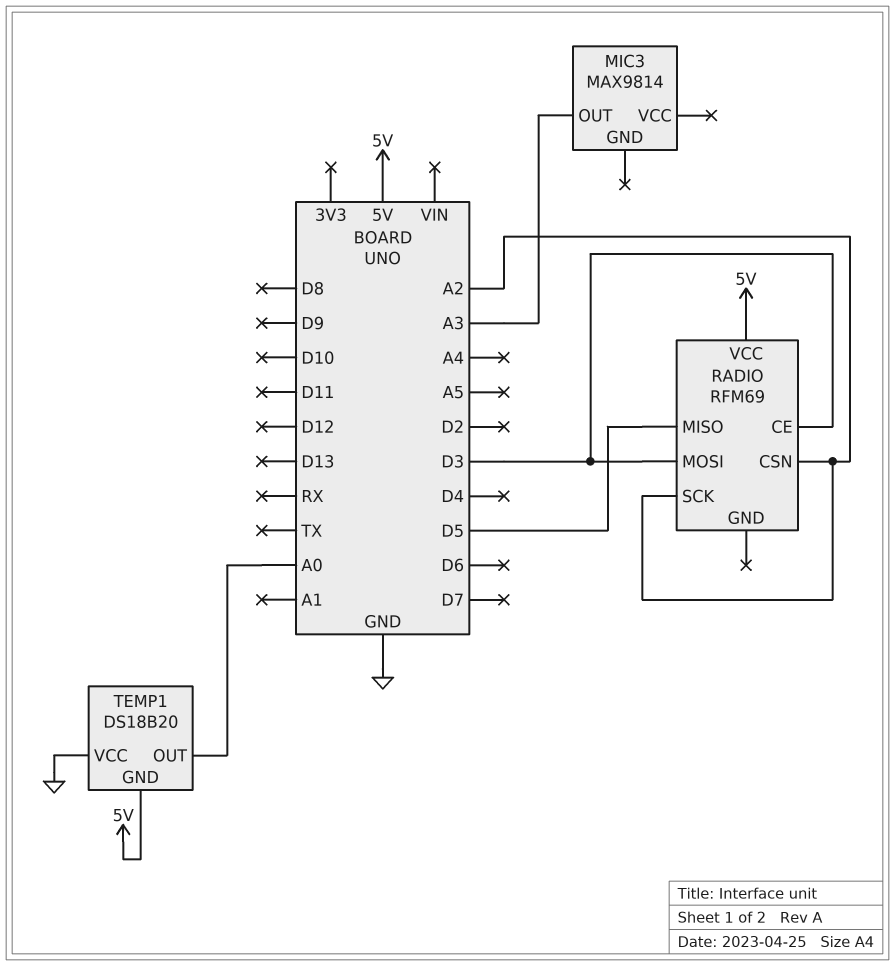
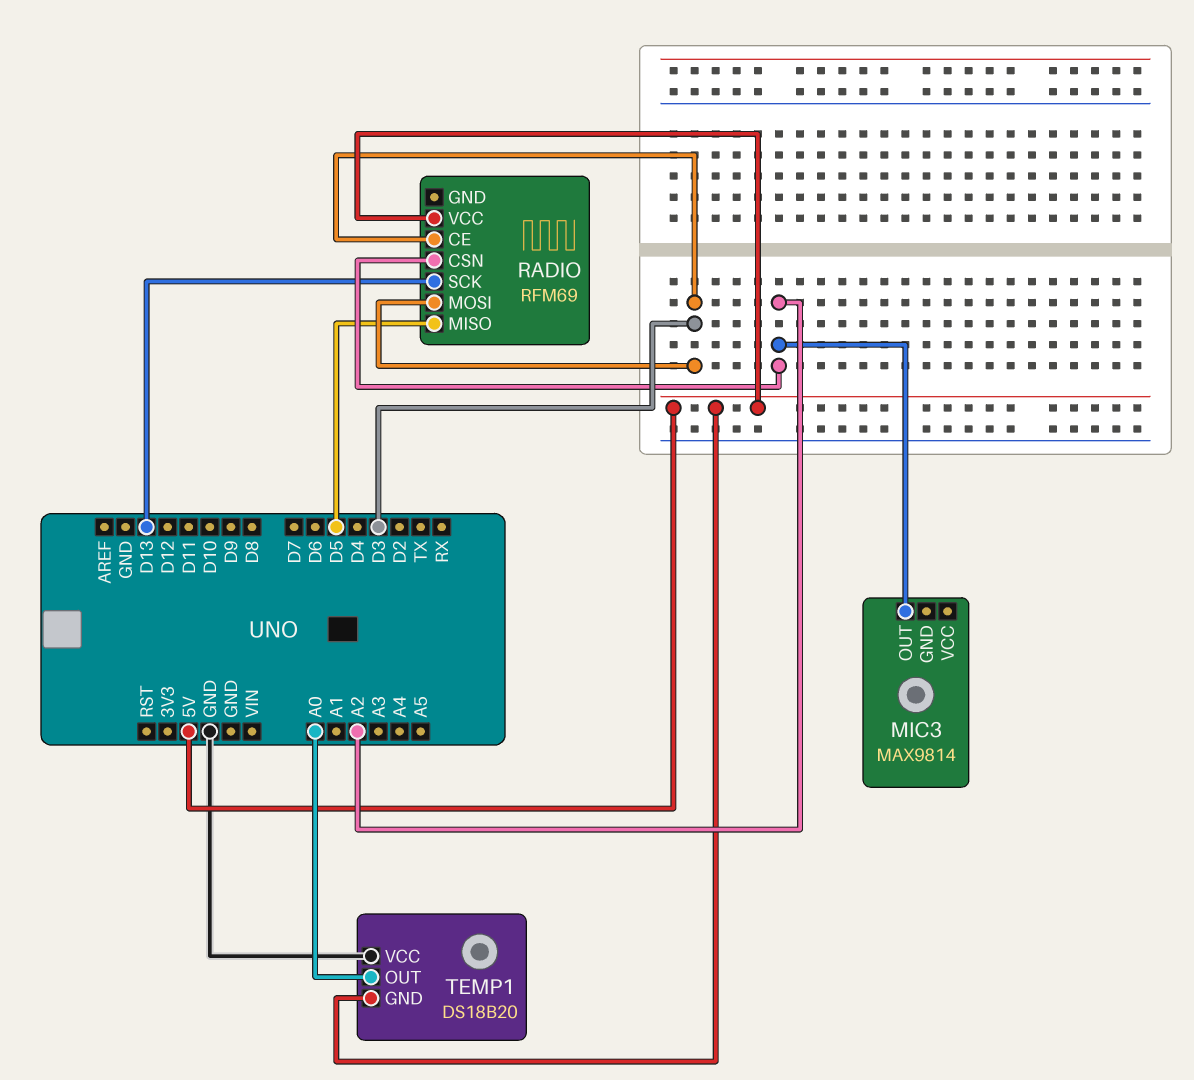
MIC3 pin OUT: A3 -> A2
RADIO pin SCK: A2 -> D13

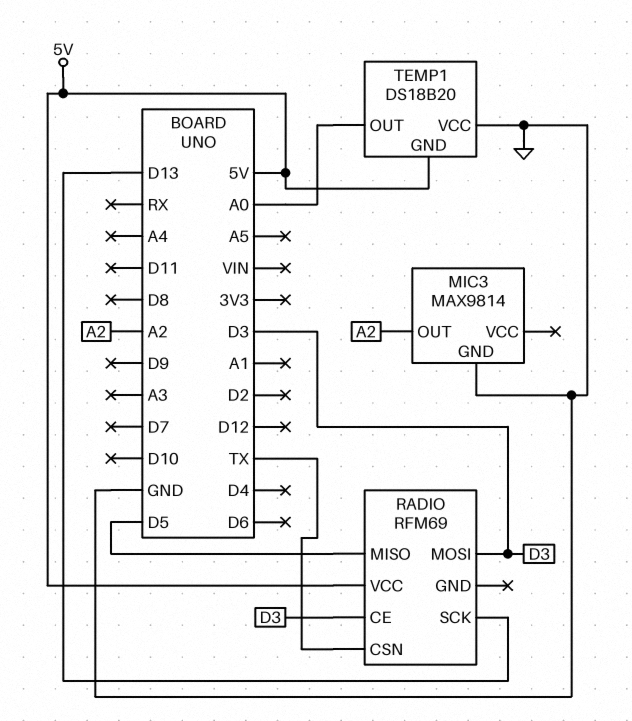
MIC3 pin GND: none -> GND
RADIO pin CSN: A2 -> TX

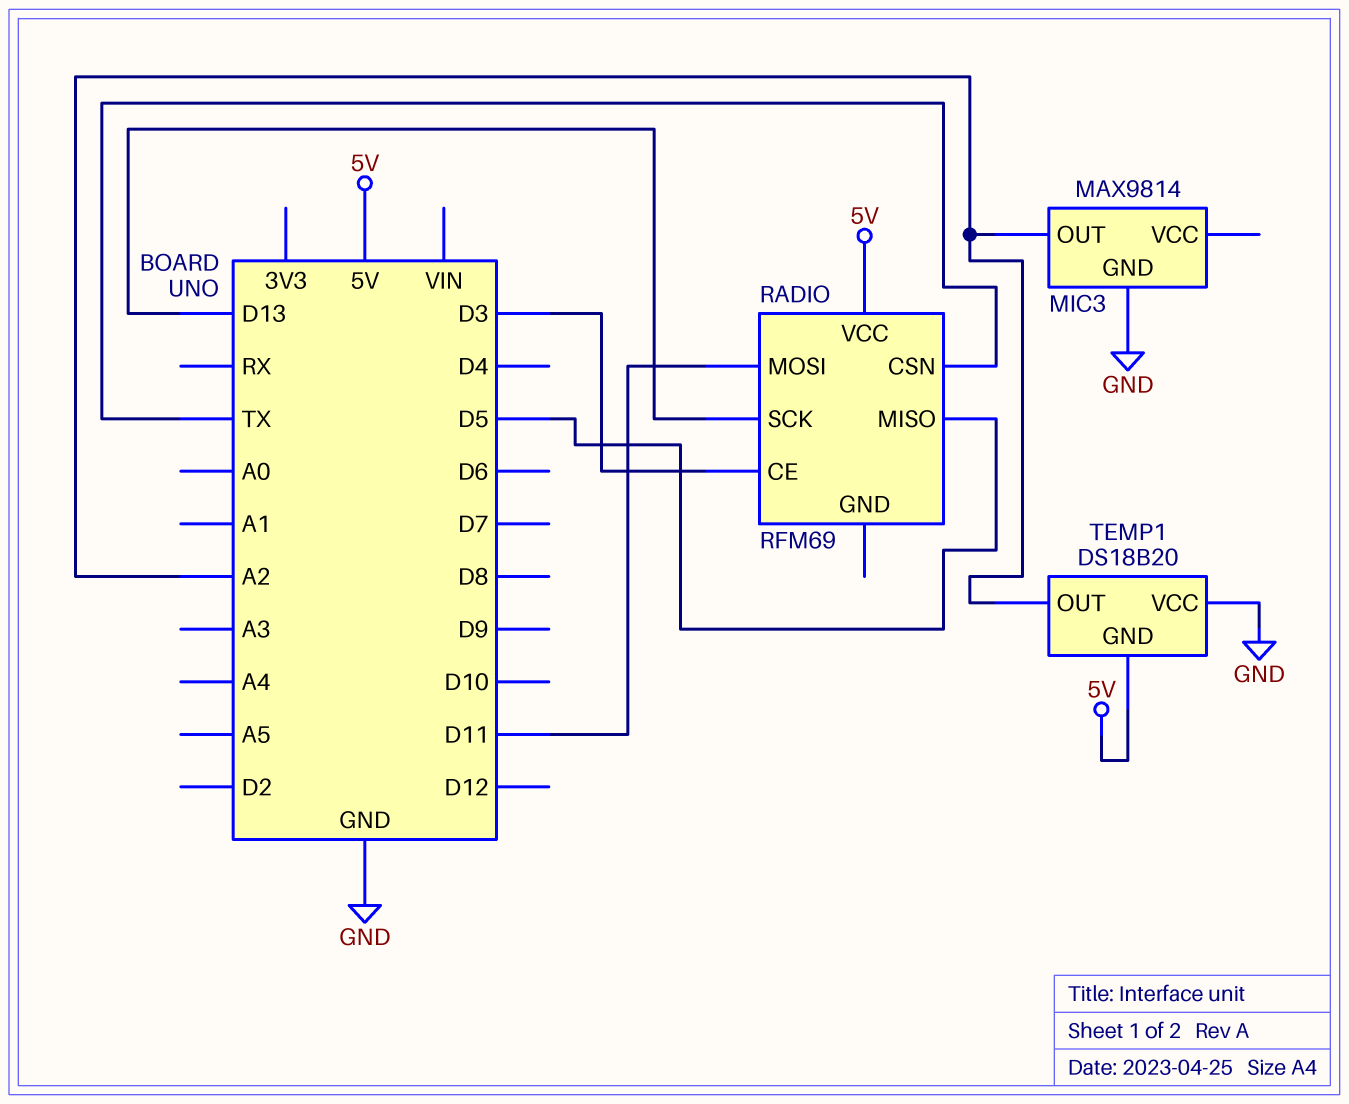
RADIO pin MOSI: D3 -> D11
TEMP1 pin OUT: A0 -> A2

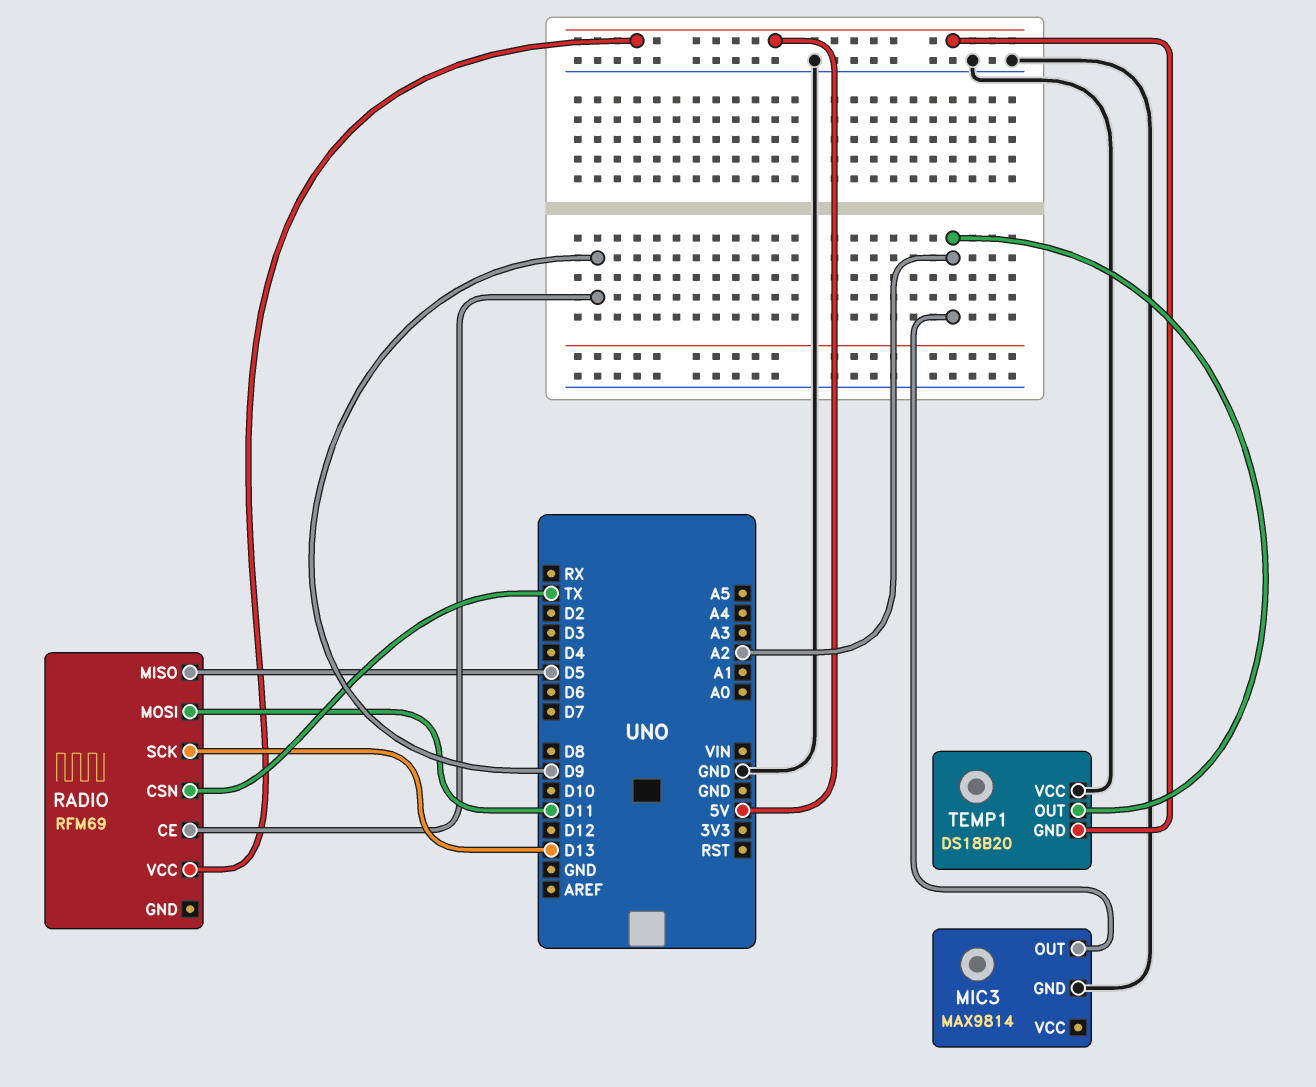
RADIO pin CE: D3 -> D9

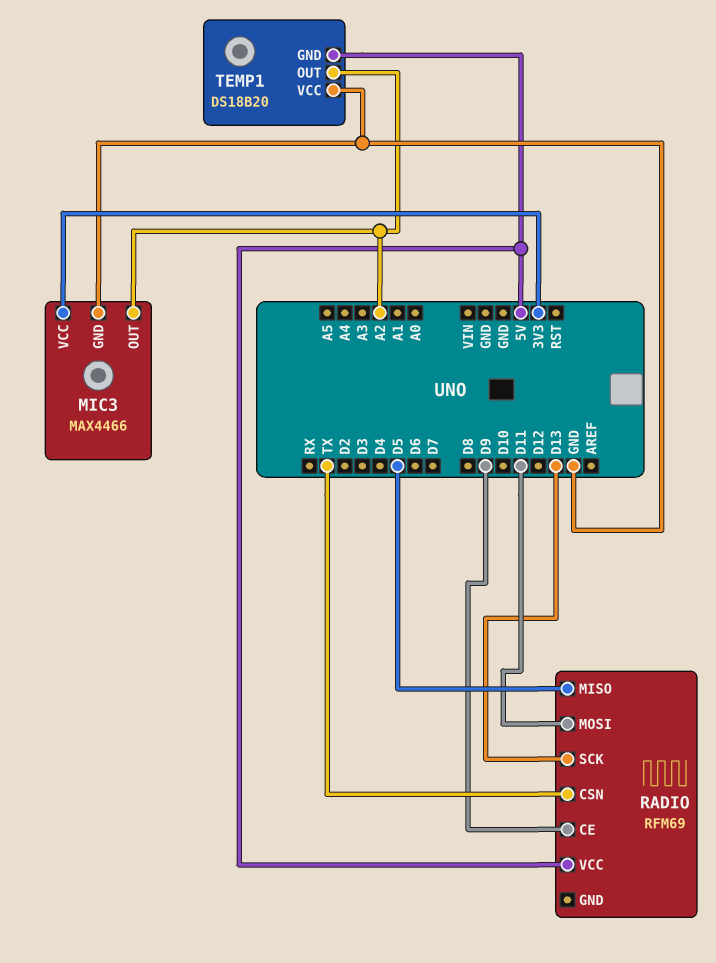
MIC3: MAX9814 -> MAX4466
MIC3 pin VCC: none -> 3V3

